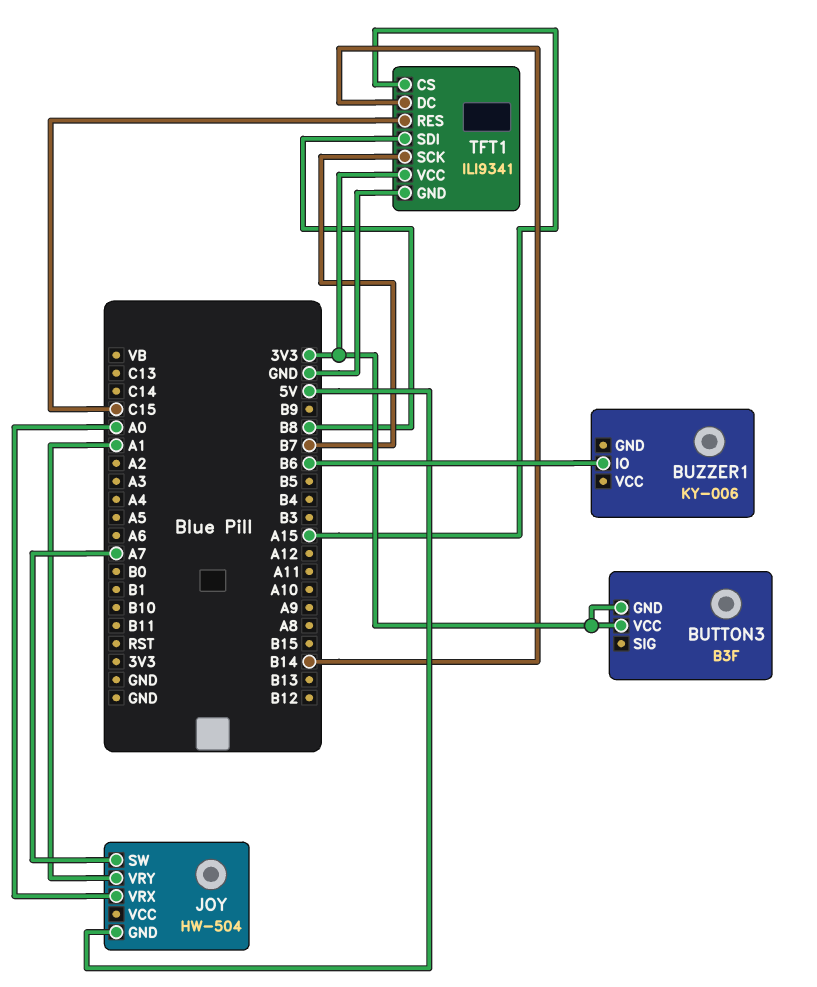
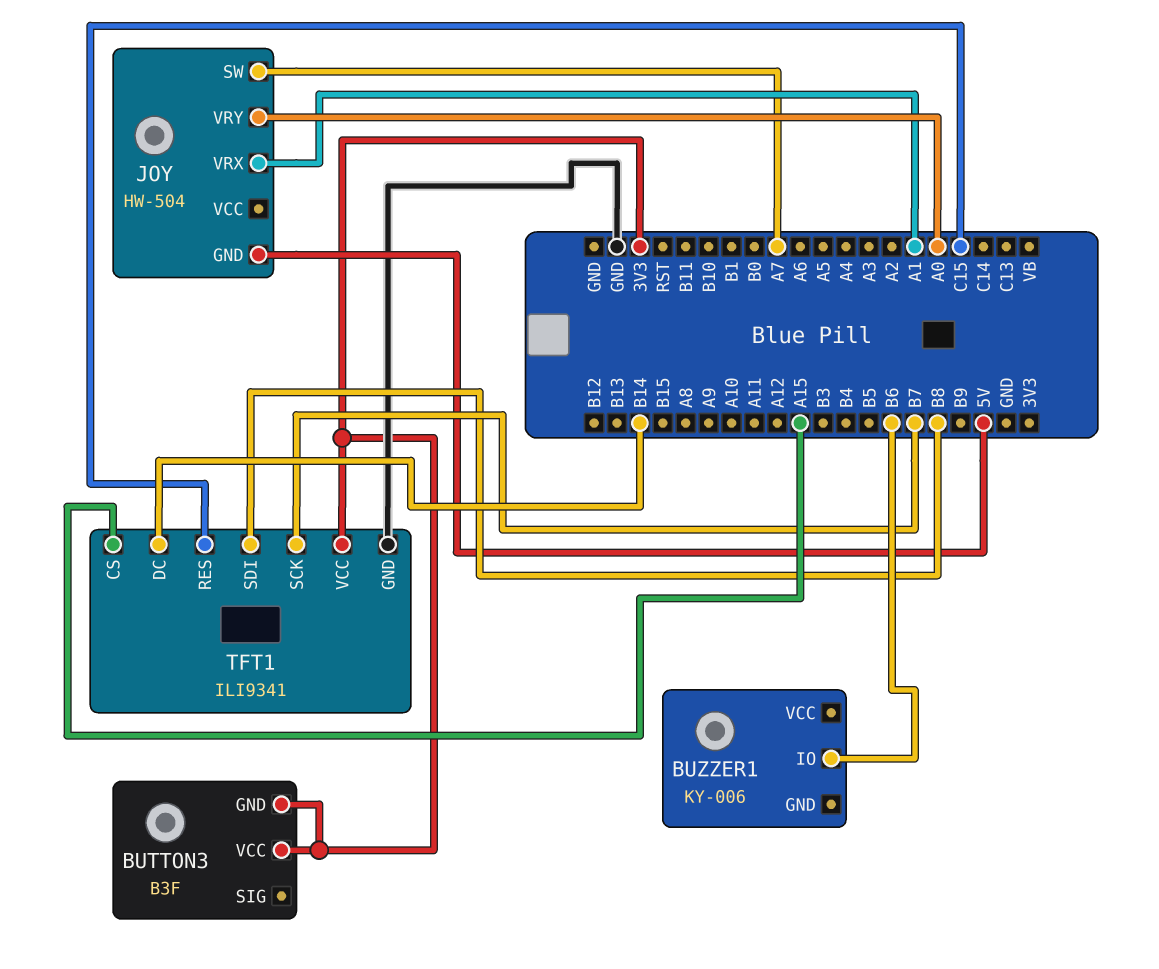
JOY pin VRX: A0 -> A1
JOY pin VRY: A1 -> A0

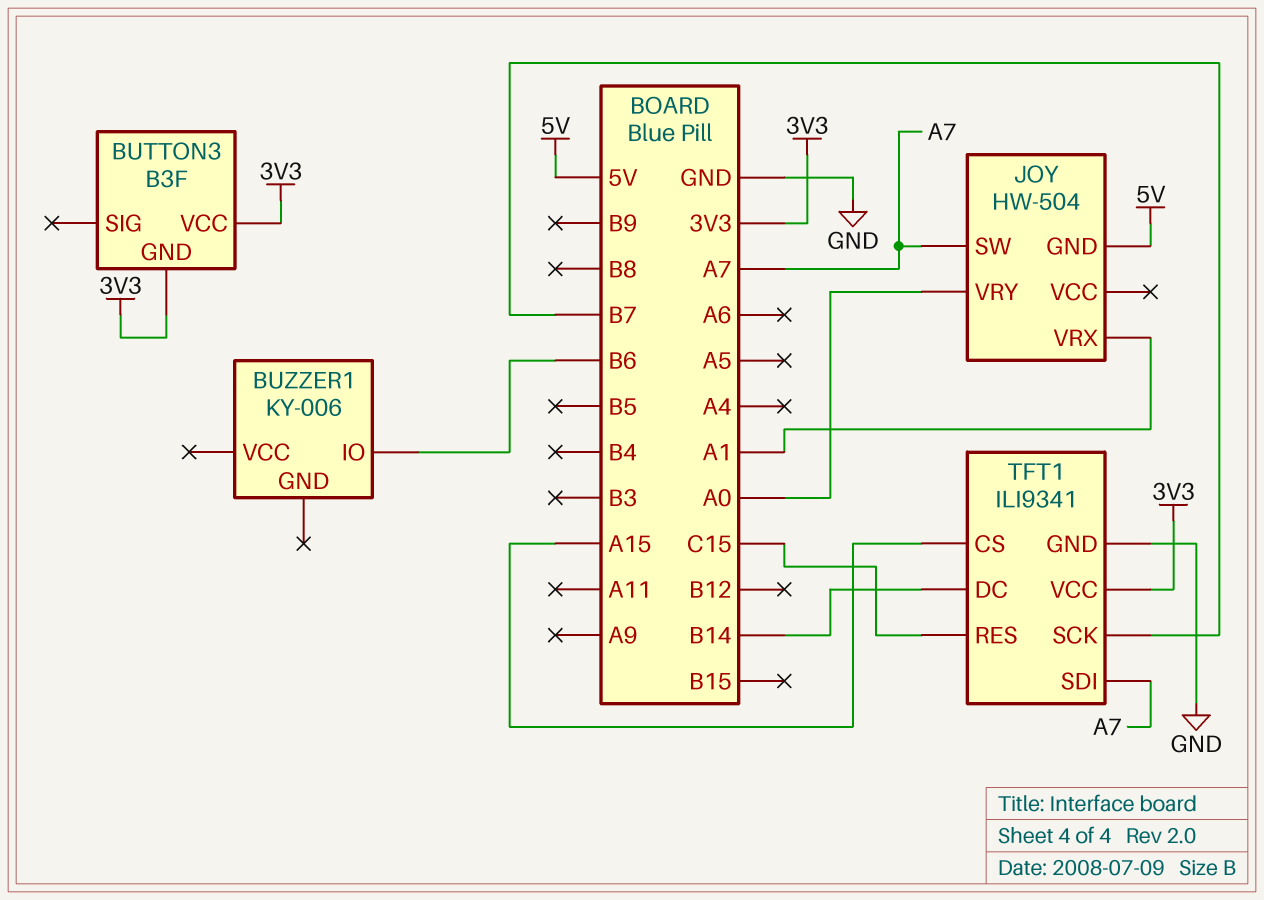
TFT1 pin SDI: B8 -> A7

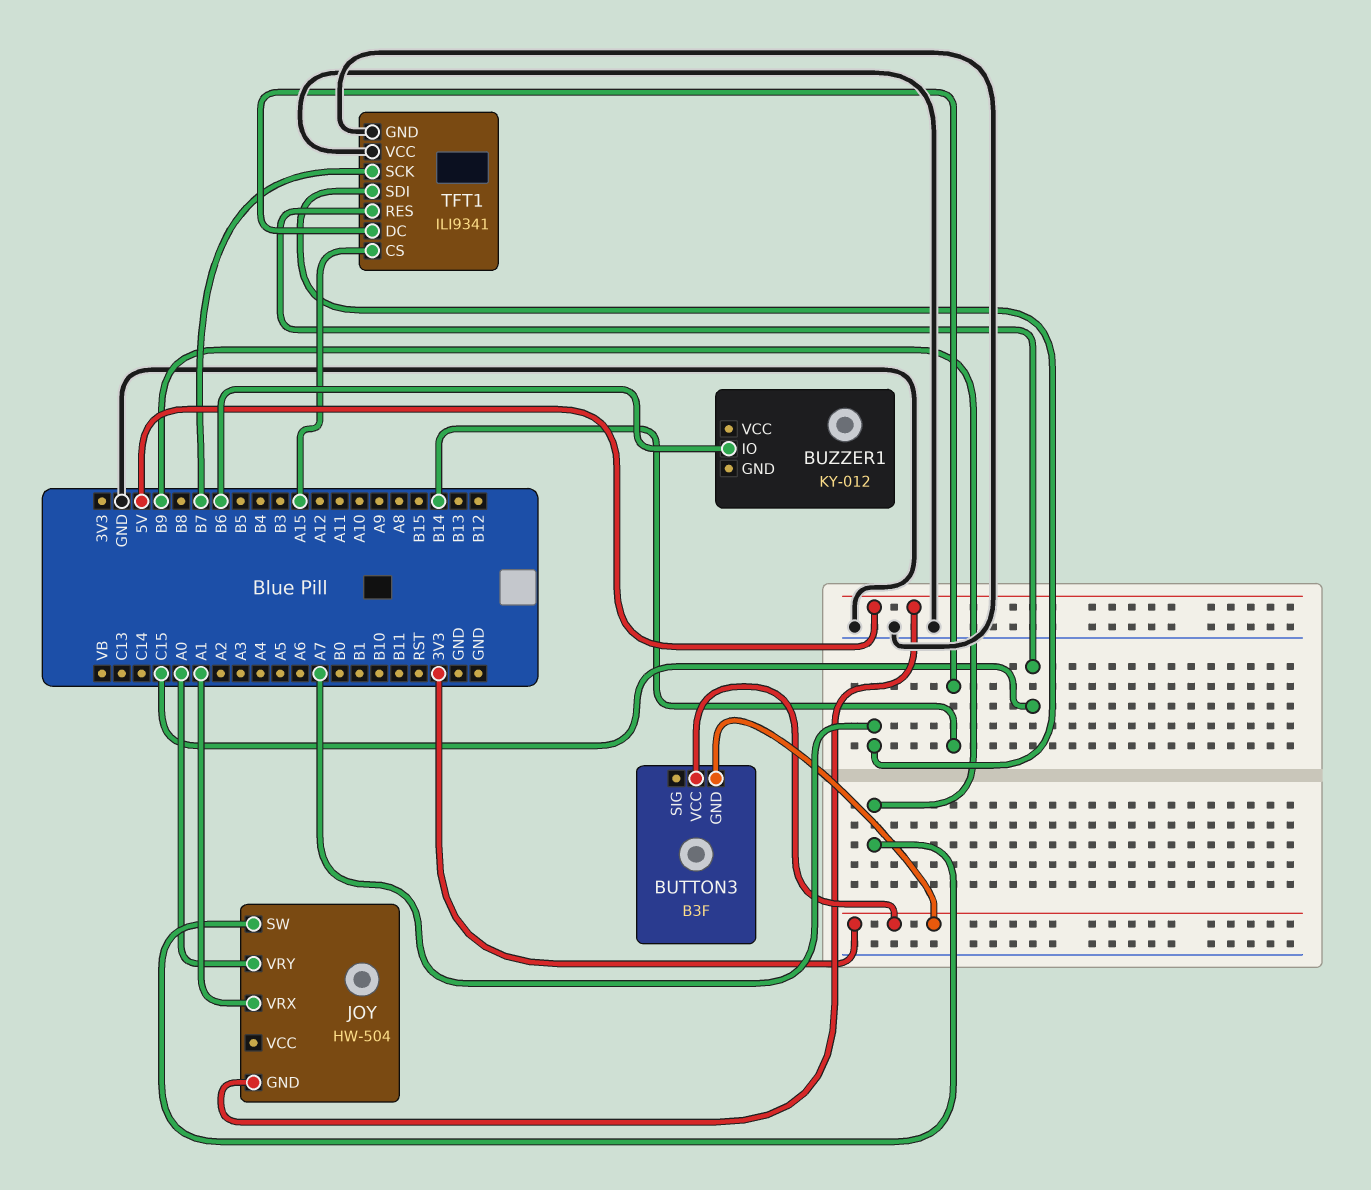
BUZZER1: KY-006 -> KY-012
JOY pin SW: A7 -> B9
TFT1 pin VCC: 3V3 -> GND

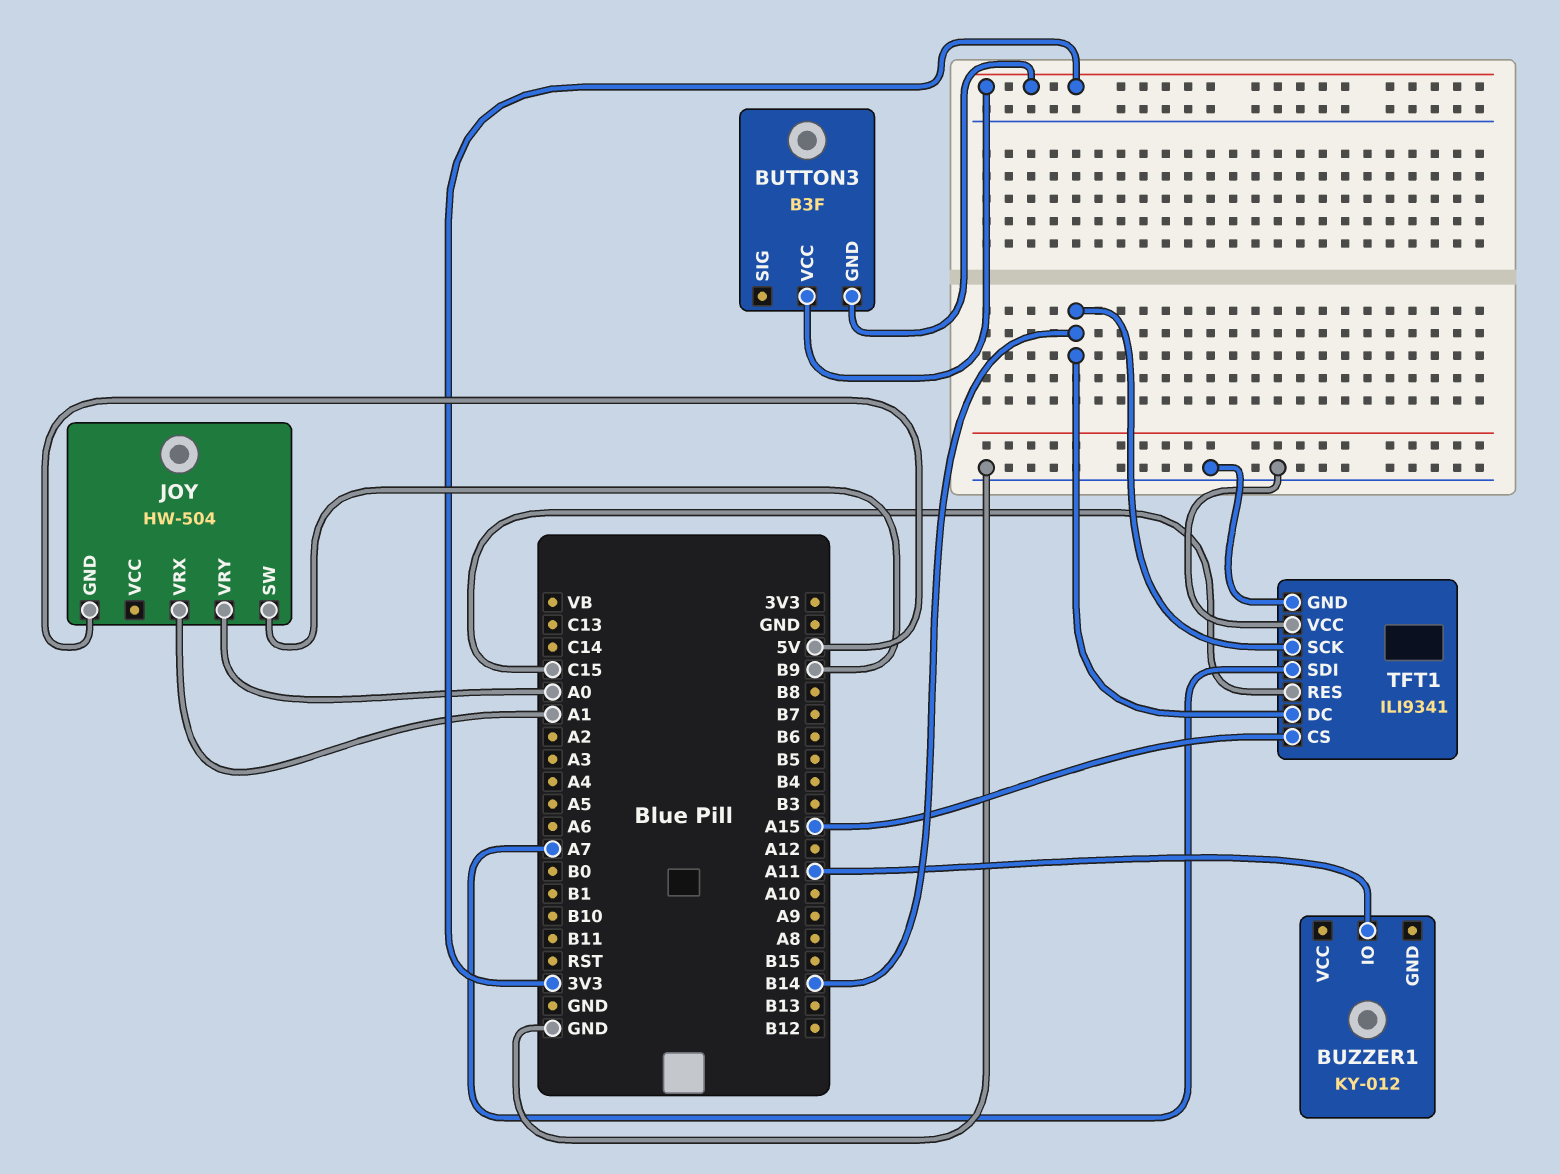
BUZZER1 pin IO: B6 -> A11
TFT1 pin SCK: B7 -> B14

